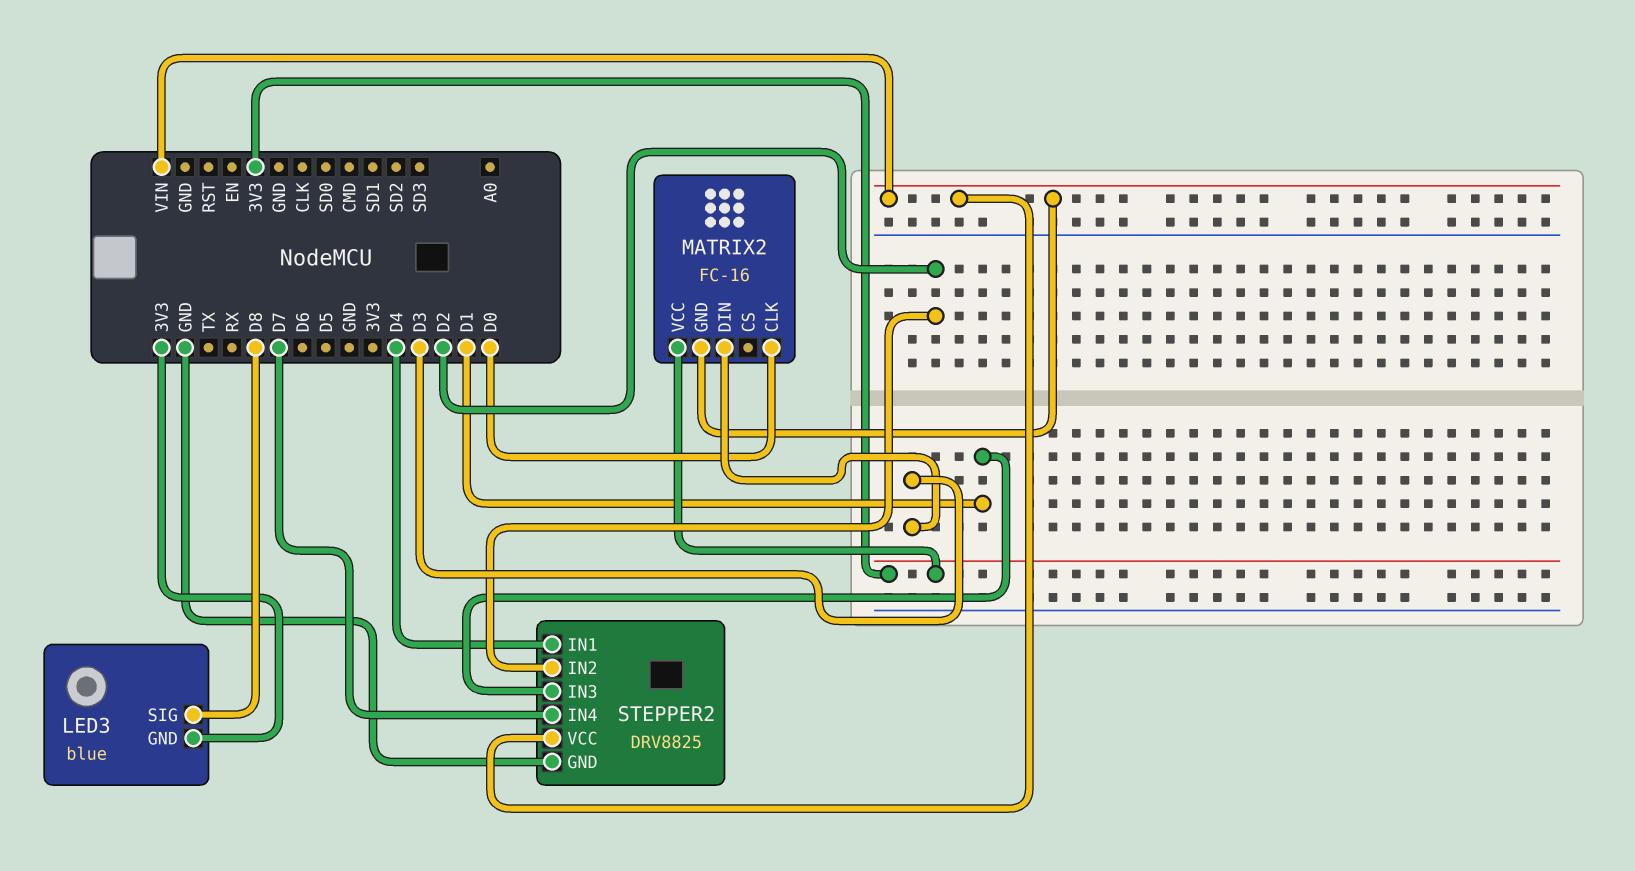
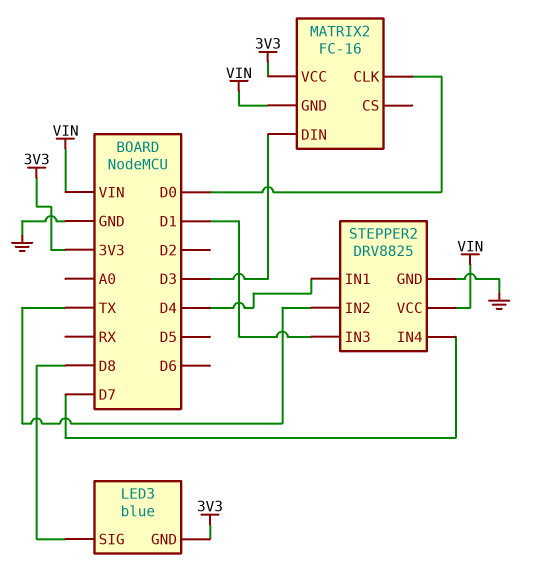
STEPPER2 pin IN2: D2 -> TX

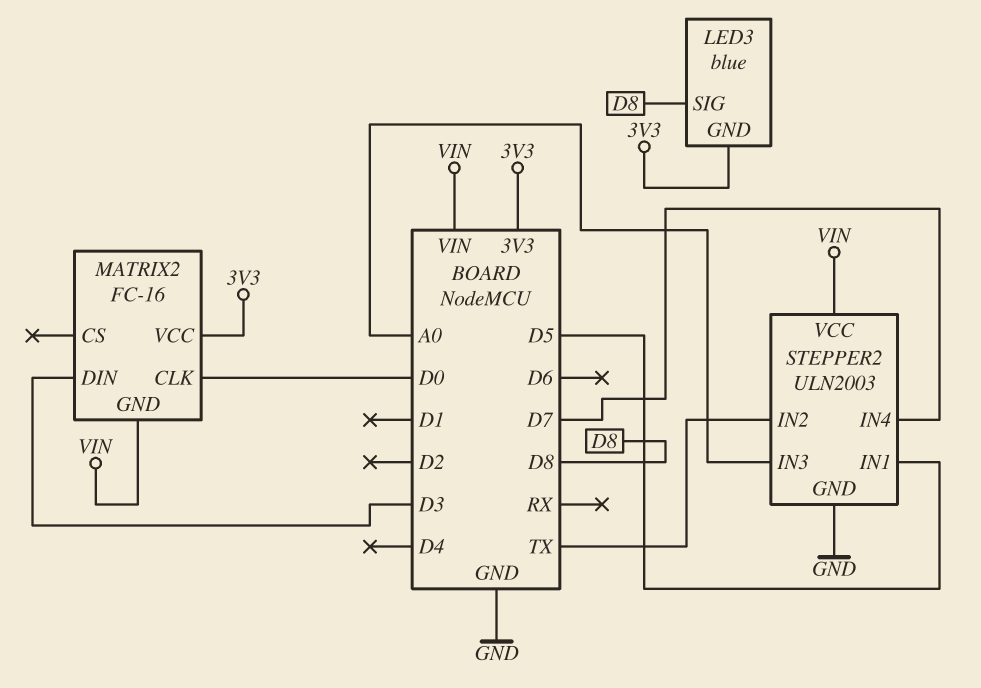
STEPPER2: DRV8825 -> ULN2003
STEPPER2 pin IN1: D4 -> D5
STEPPER2 pin IN3: D1 -> A0

